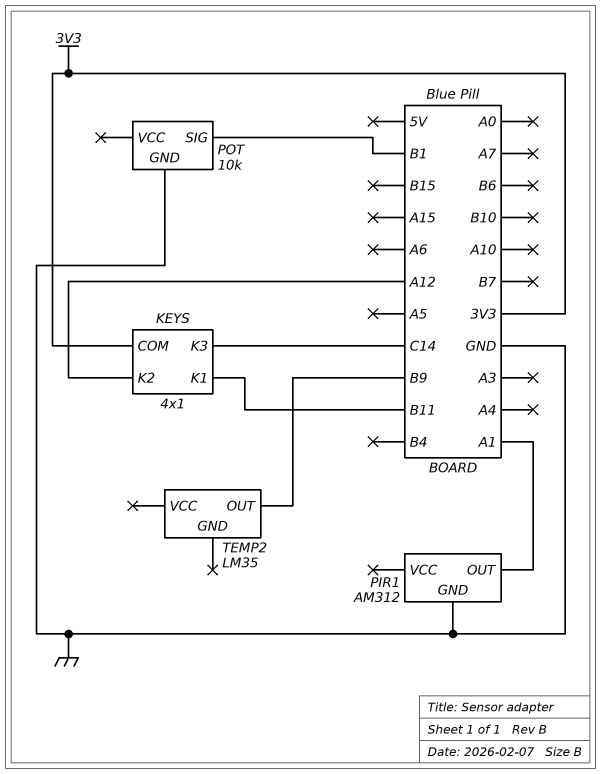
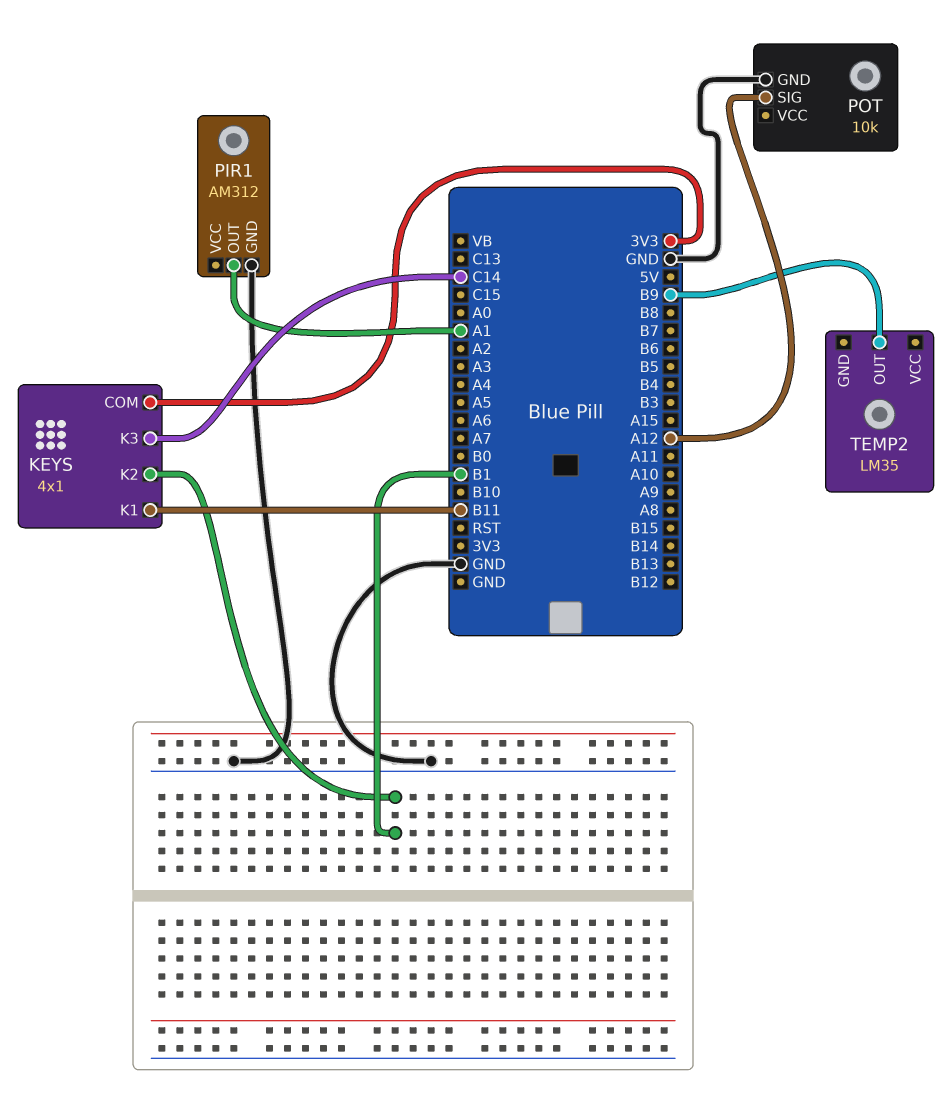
KEYS pin K2: A12 -> B1
POT pin SIG: B1 -> A12

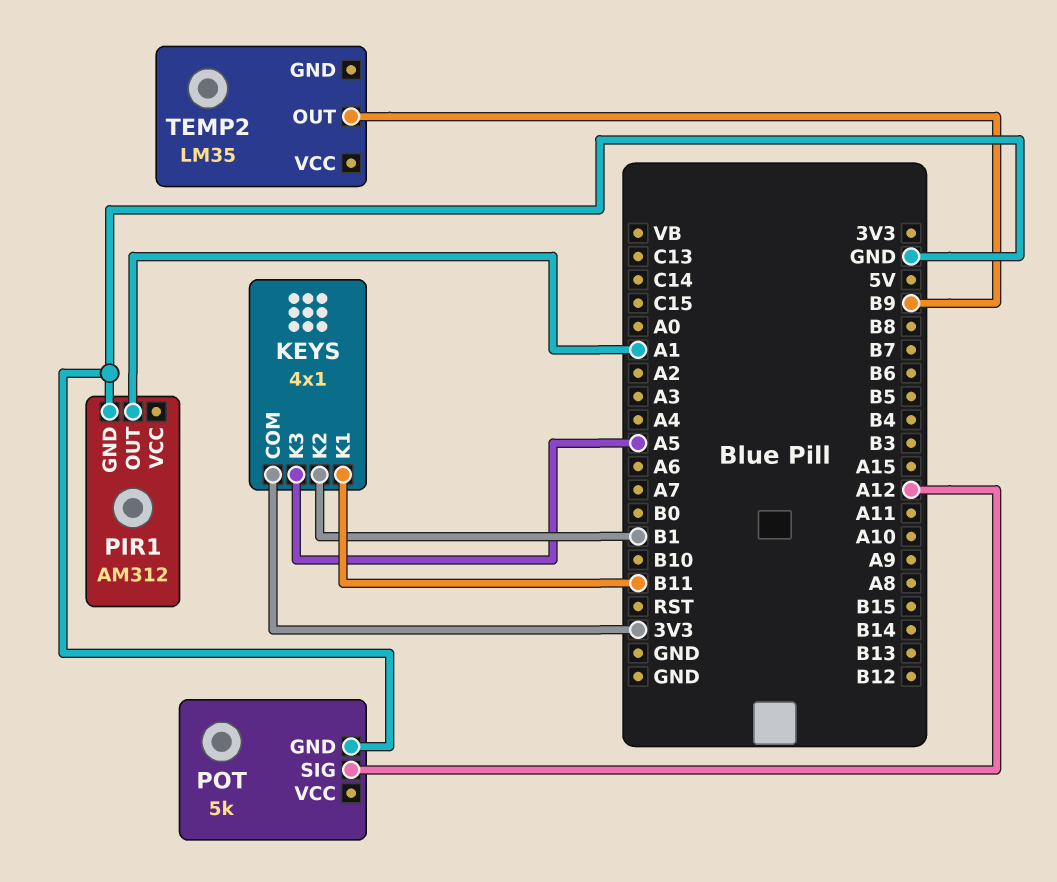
KEYS pin K3: C14 -> A5
POT: 10k -> 5k

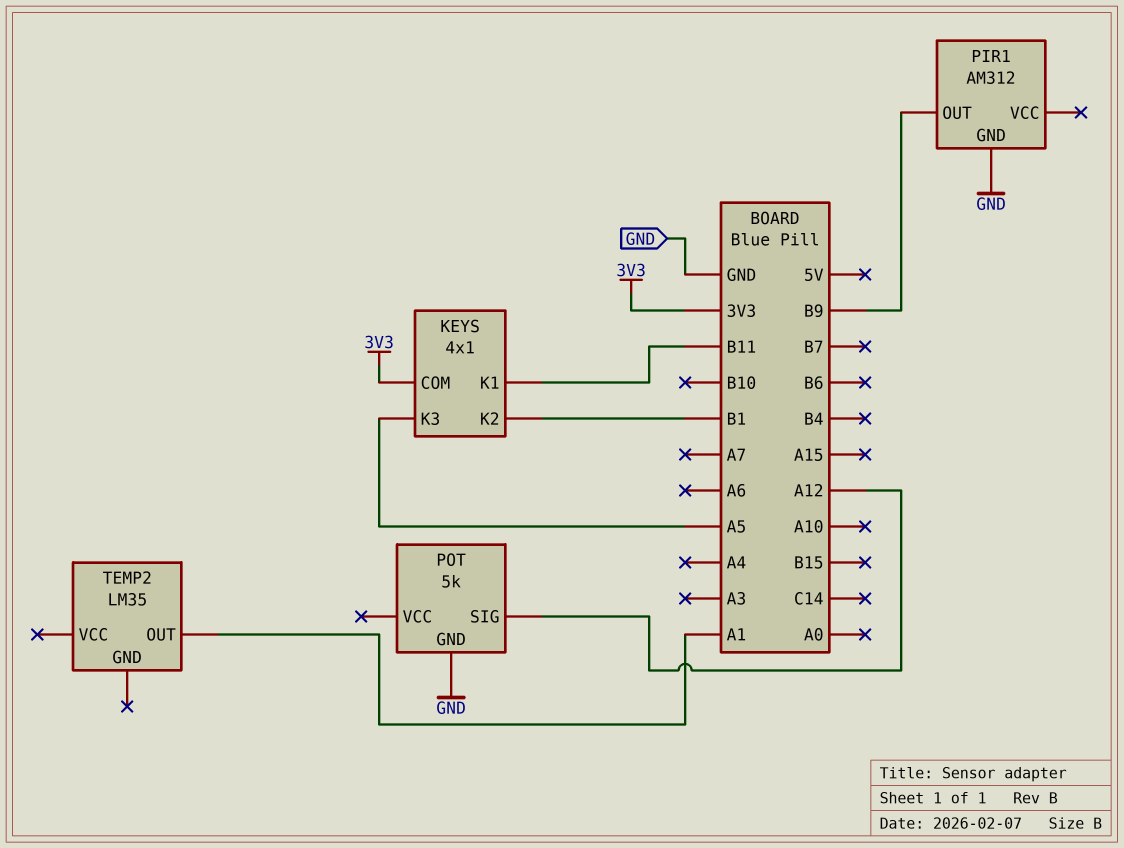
PIR1 pin OUT: A1 -> B9
TEMP2 pin OUT: B9 -> A1

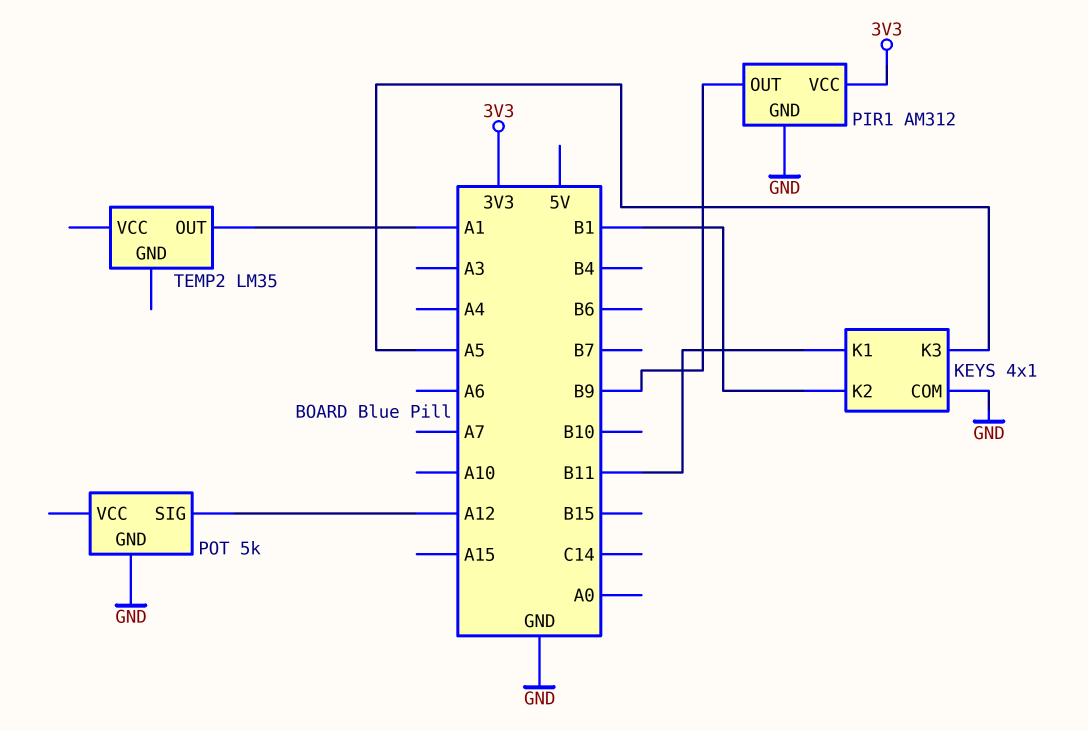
KEYS pin COM: 3V3 -> GND
PIR1 pin VCC: none -> 3V3

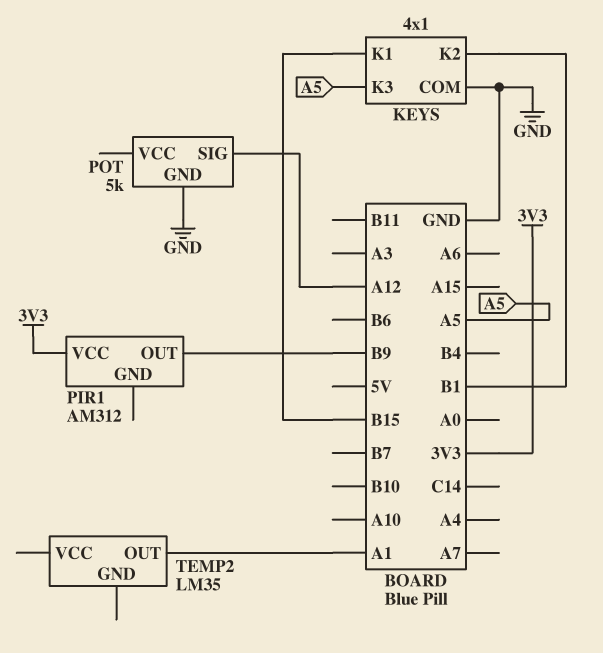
KEYS pin K1: B11 -> B15
PIR1 pin GND: GND -> none

